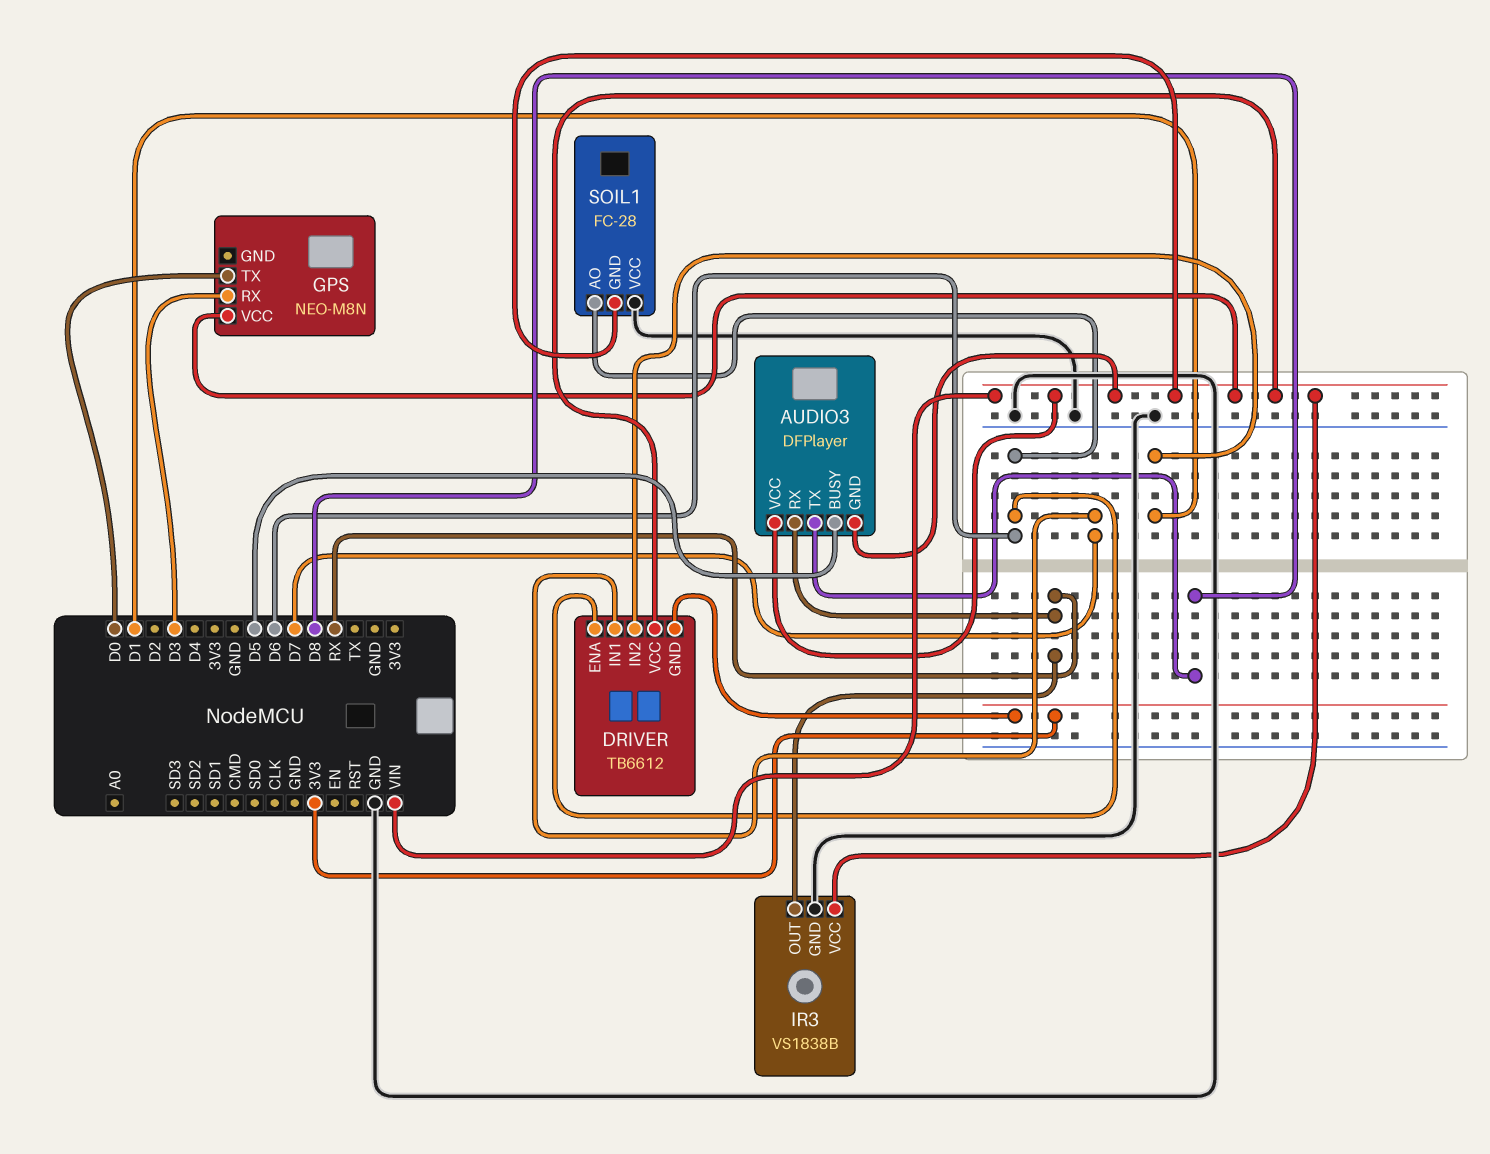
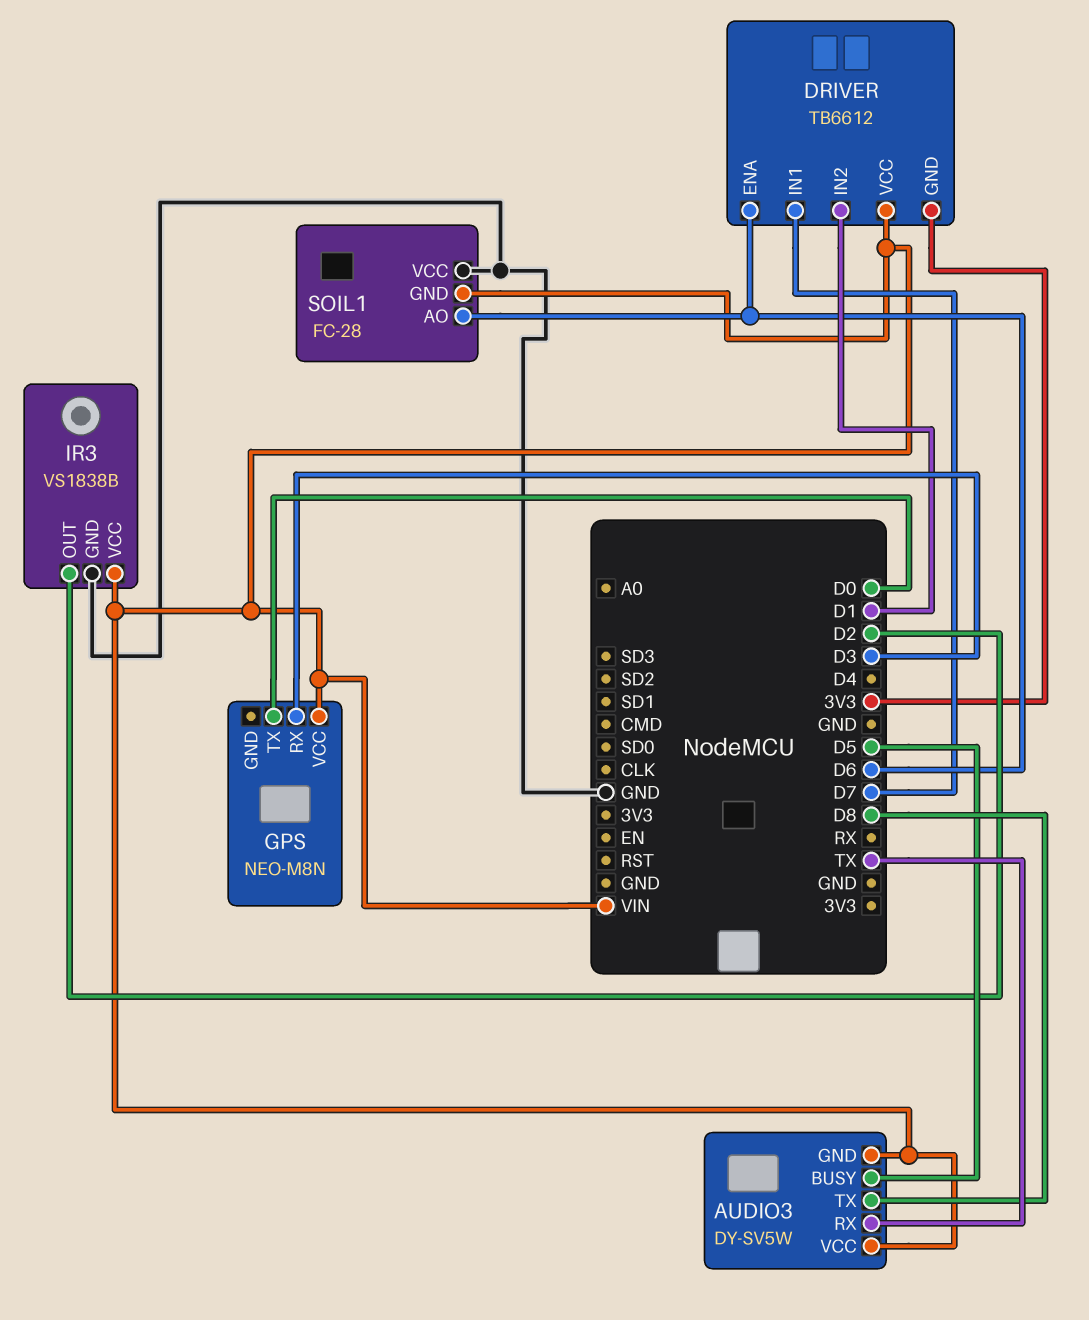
AUDIO3: DFPlayer -> DY-SV5W
AUDIO3 pin RX: RX -> TX
IR3 pin OUT: RX -> D2

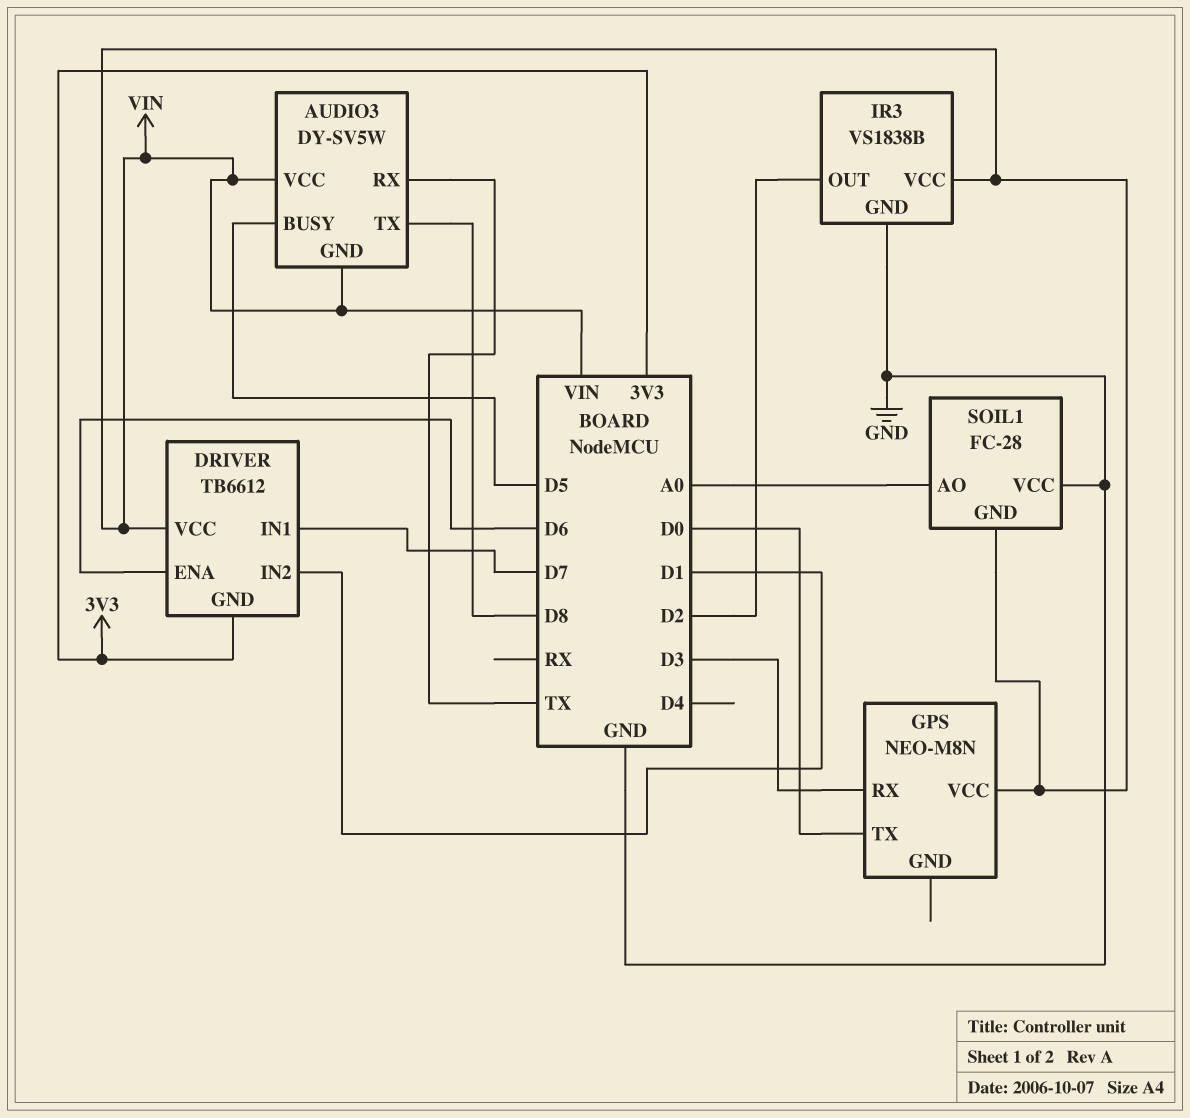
SOIL1 pin AO: D6 -> A0

